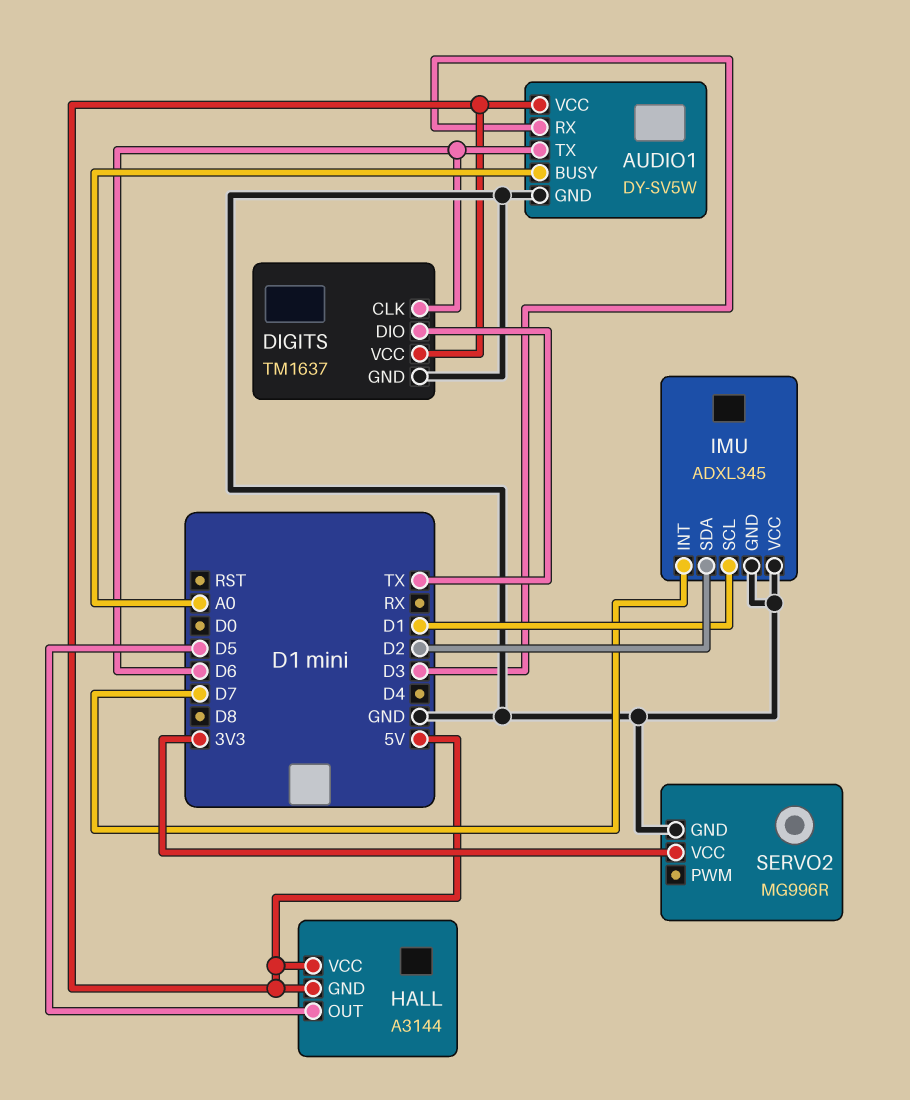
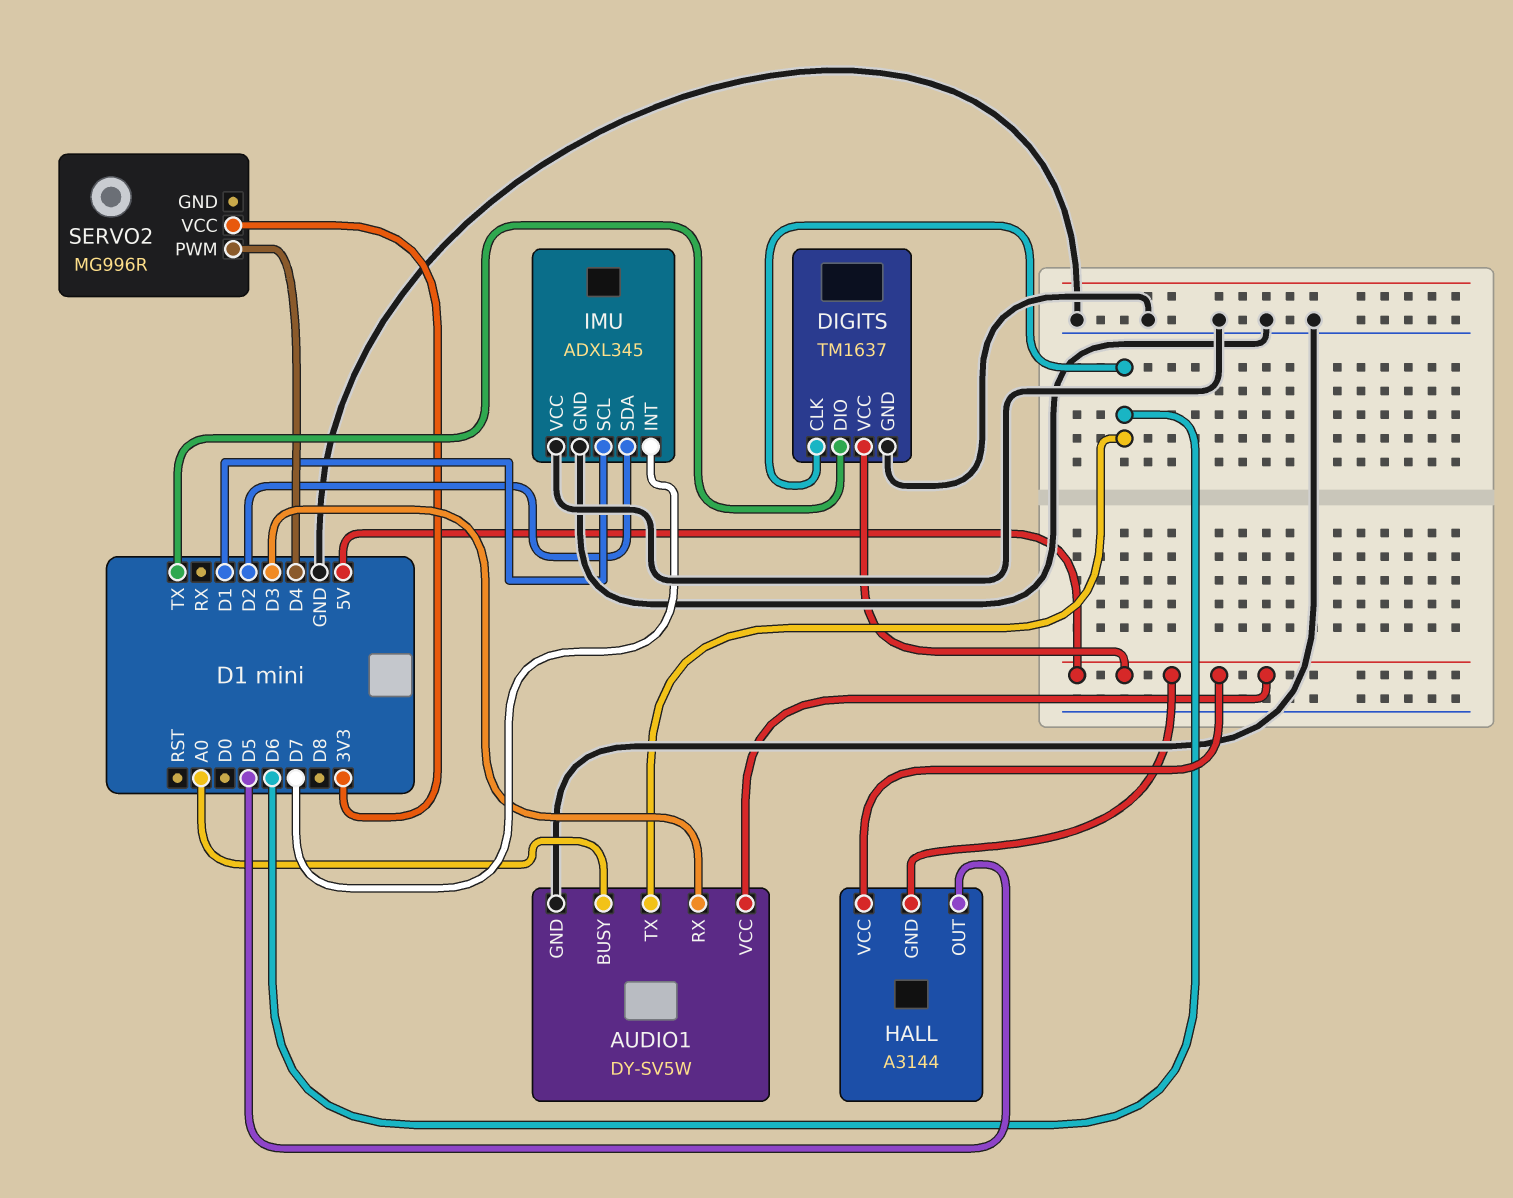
SERVO2 pin GND: GND -> none
SERVO2 pin PWM: none -> D4

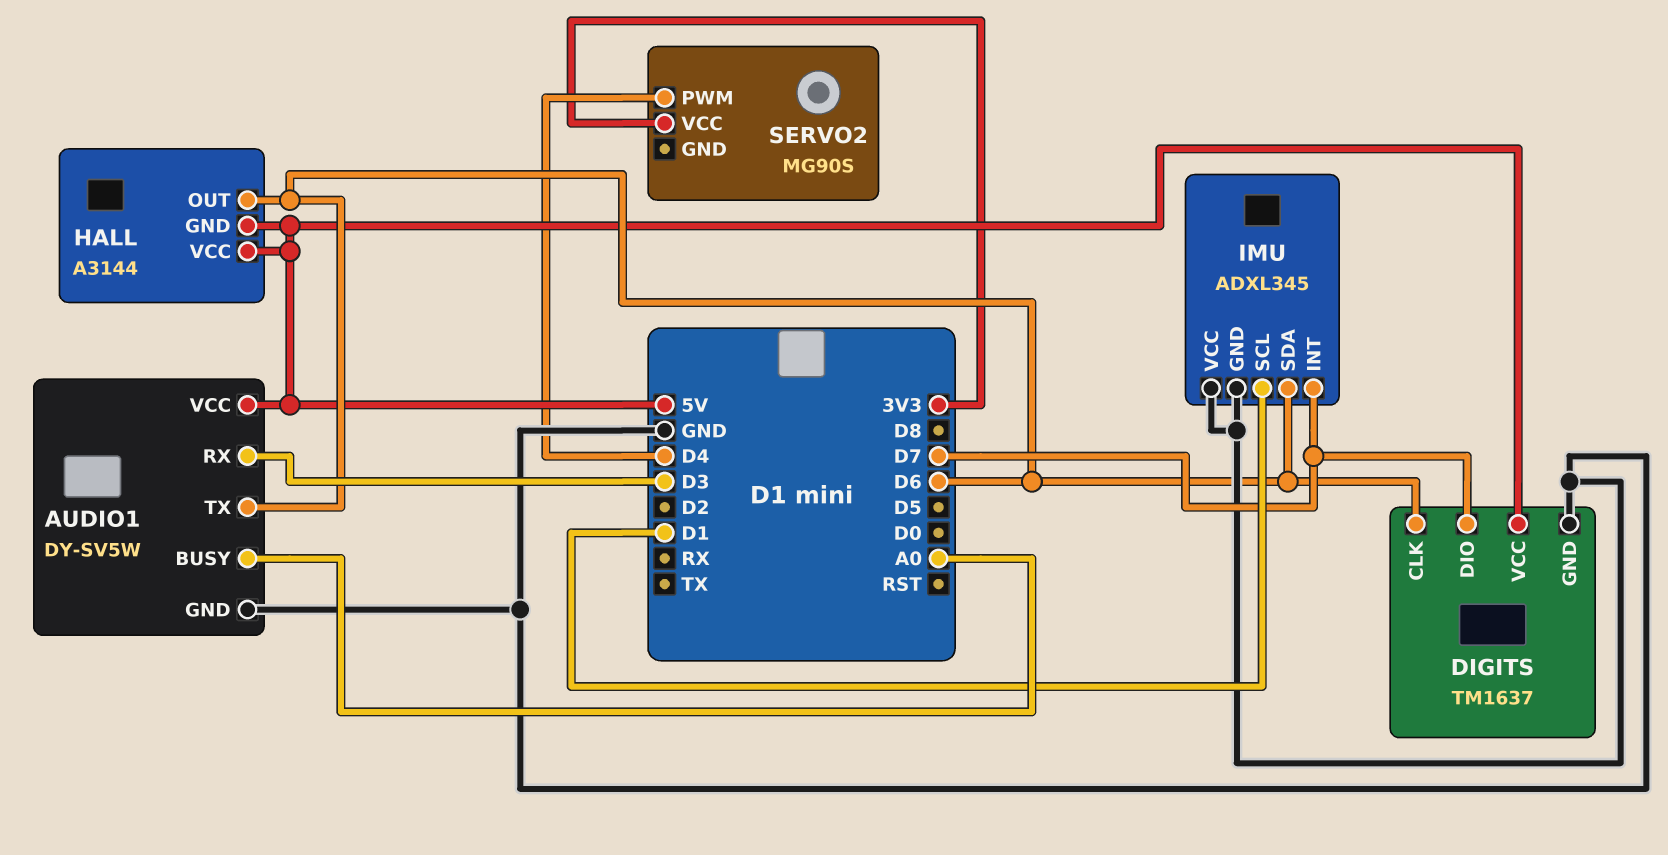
DIGITS pin DIO: TX -> D7
HALL pin OUT: D5 -> D6
IMU pin SDA: D2 -> D6
SERVO2: MG996R -> MG90S

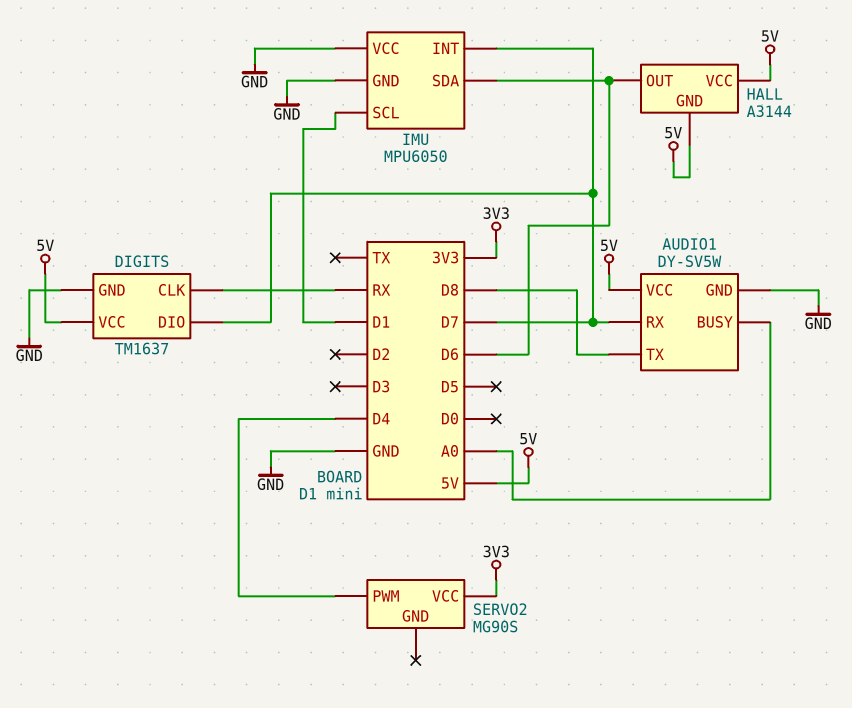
AUDIO1 pin RX: D3 -> D7
AUDIO1 pin TX: D6 -> D8
DIGITS pin CLK: D6 -> RX
IMU: ADXL345 -> MPU6050

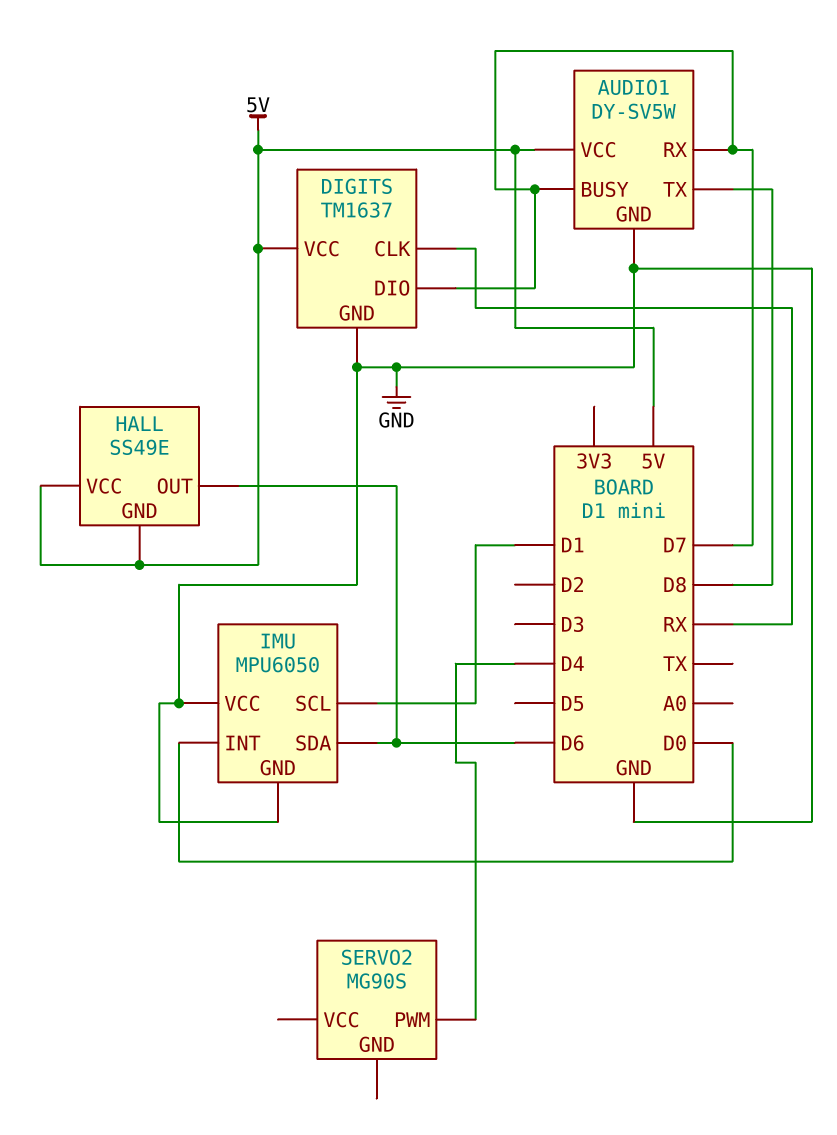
AUDIO1 pin BUSY: A0 -> D7
HALL: A3144 -> SS49E
IMU pin INT: D7 -> D0
SERVO2 pin VCC: 3V3 -> none

